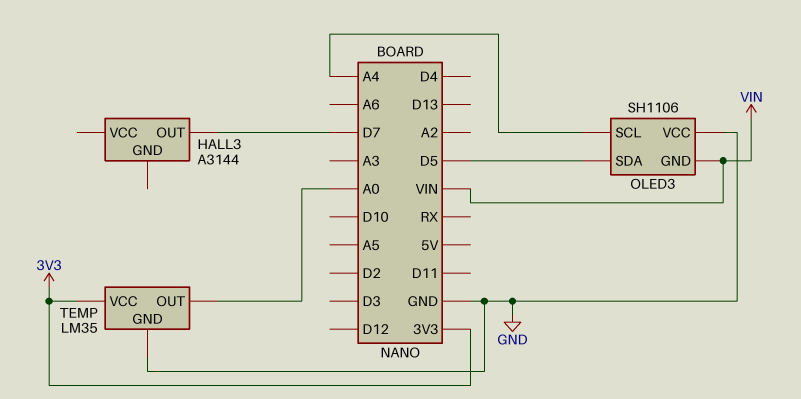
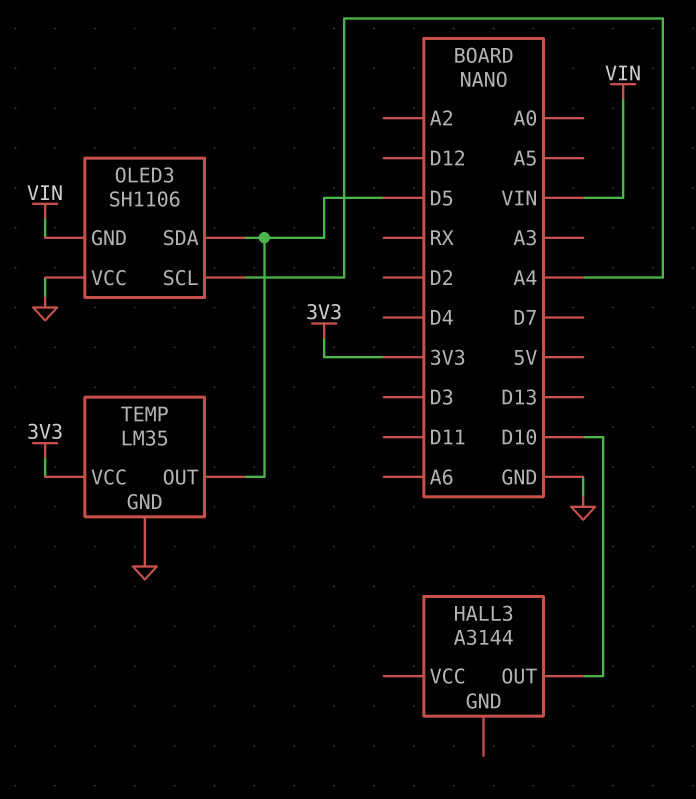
HALL3 pin OUT: D7 -> D10
TEMP pin OUT: A0 -> D5

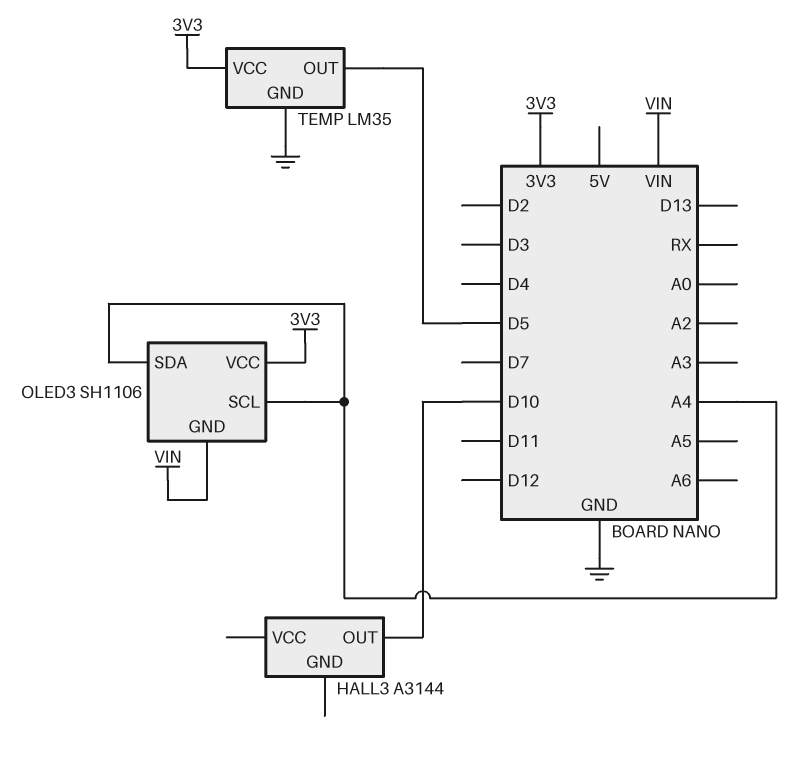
OLED3 pin SDA: D5 -> A4
OLED3 pin VCC: GND -> 3V3

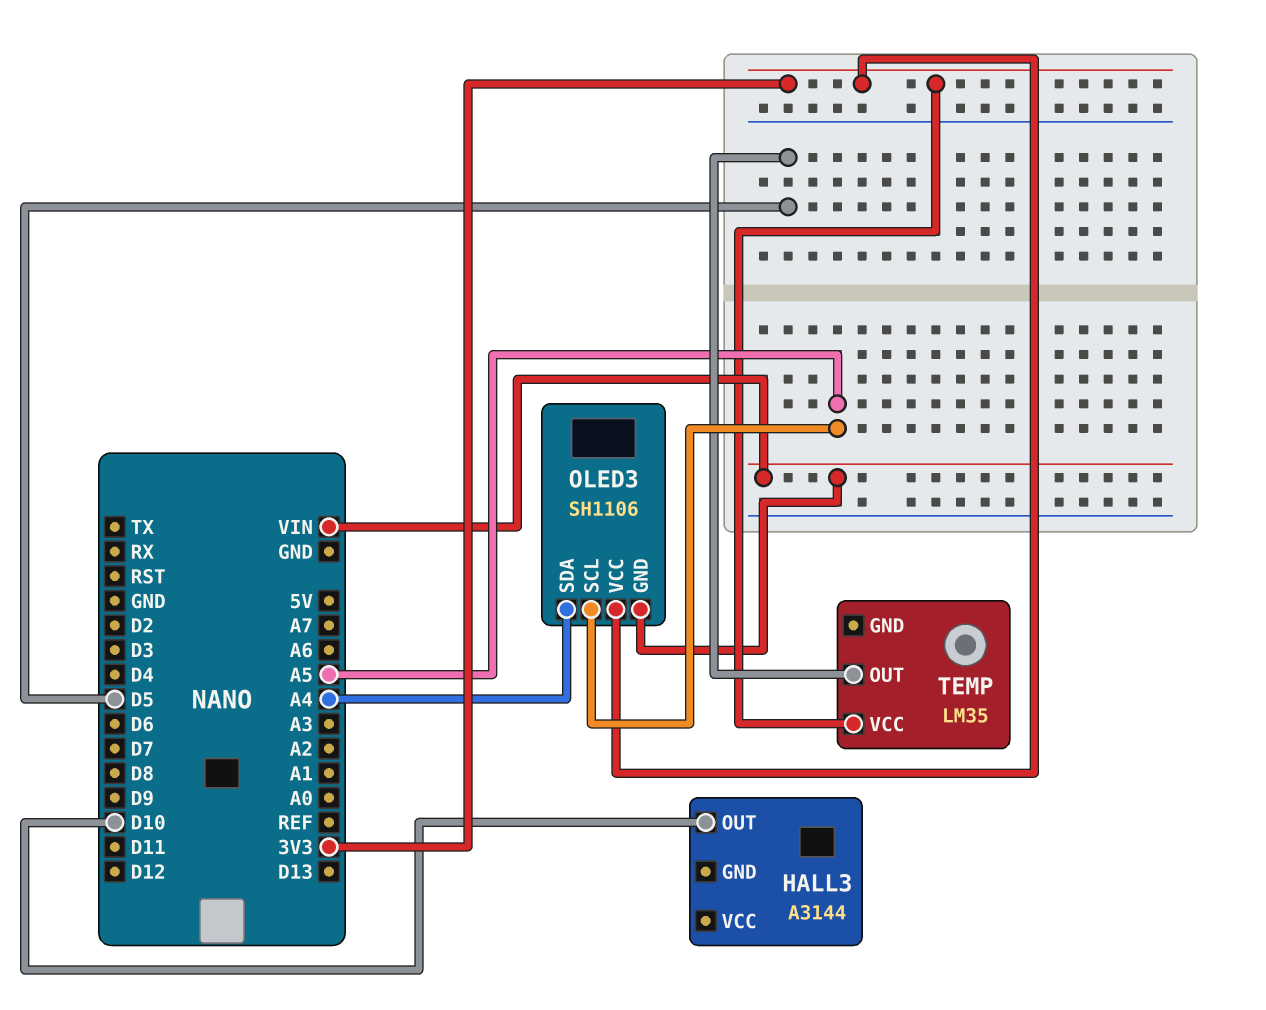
OLED3 pin SCL: A4 -> A5
TEMP pin GND: GND -> none

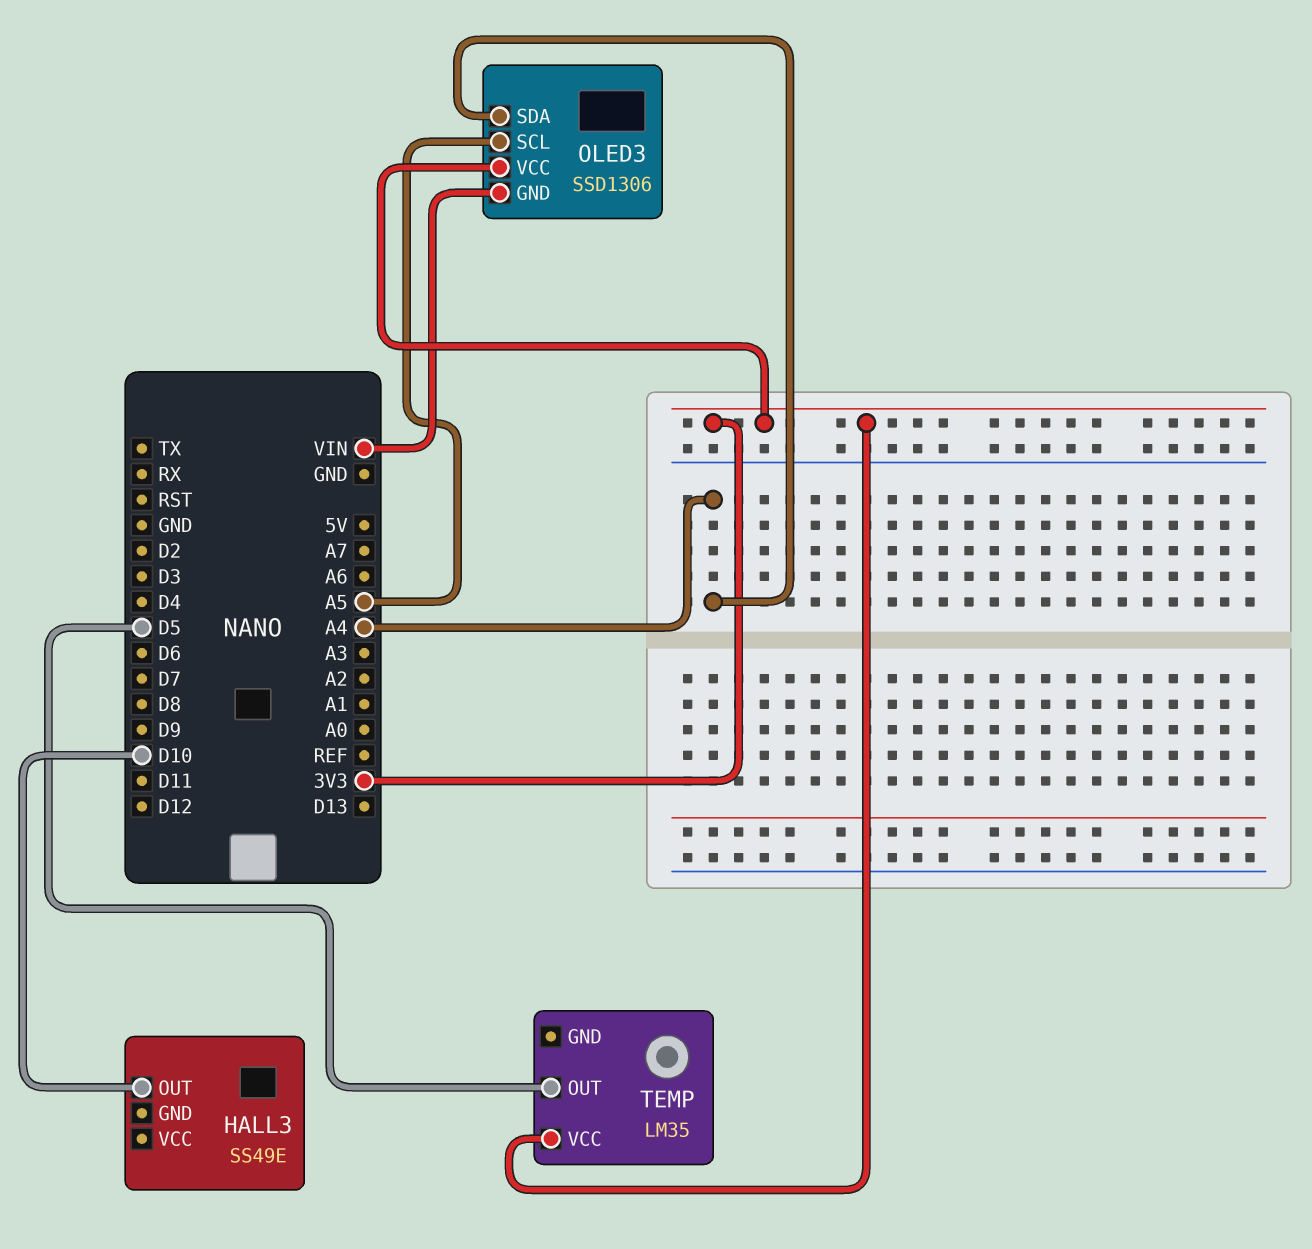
HALL3: A3144 -> SS49E
OLED3: SH1106 -> SSD1306

